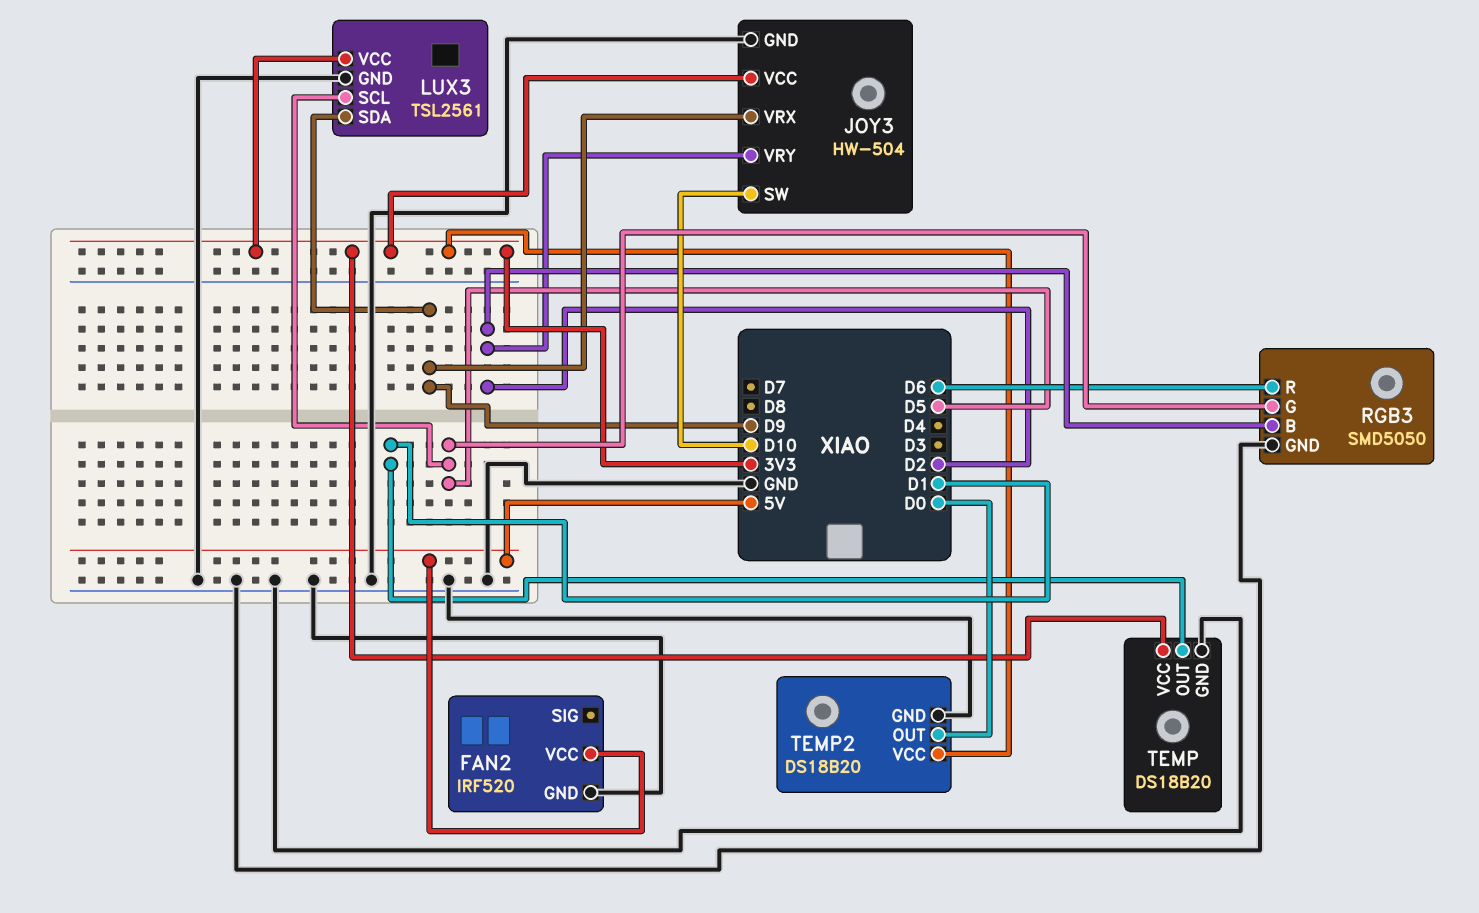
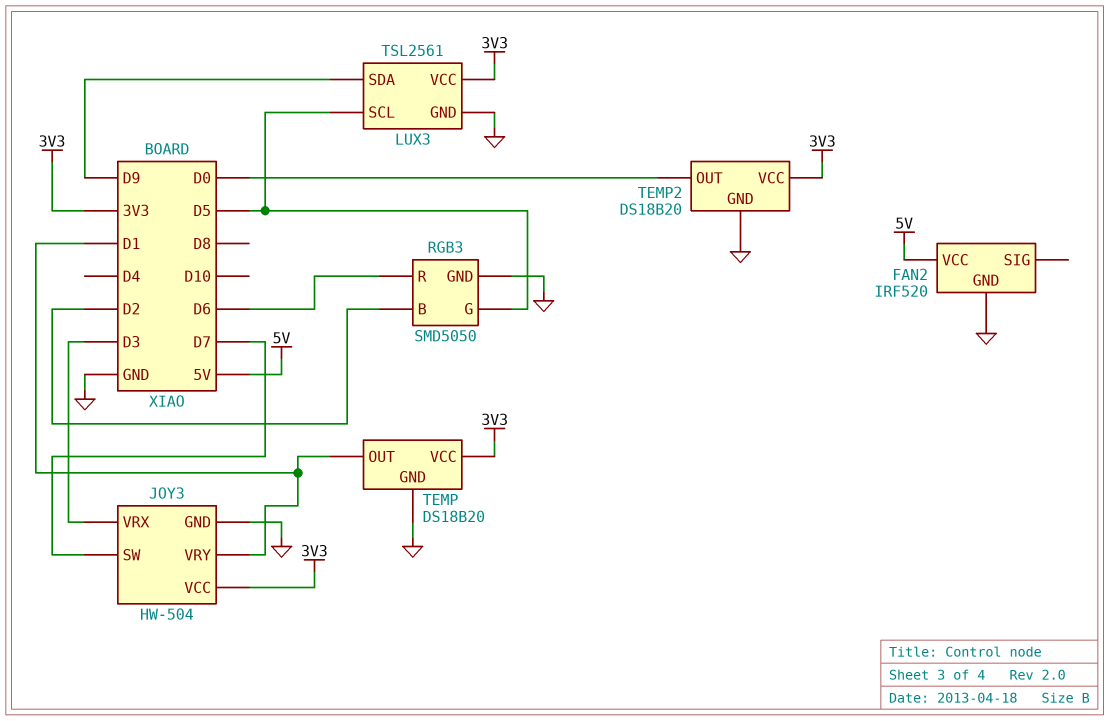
JOY3 pin SW: D10 -> D7
JOY3 pin VRX: D9 -> D3
JOY3 pin VRY: D2 -> D1

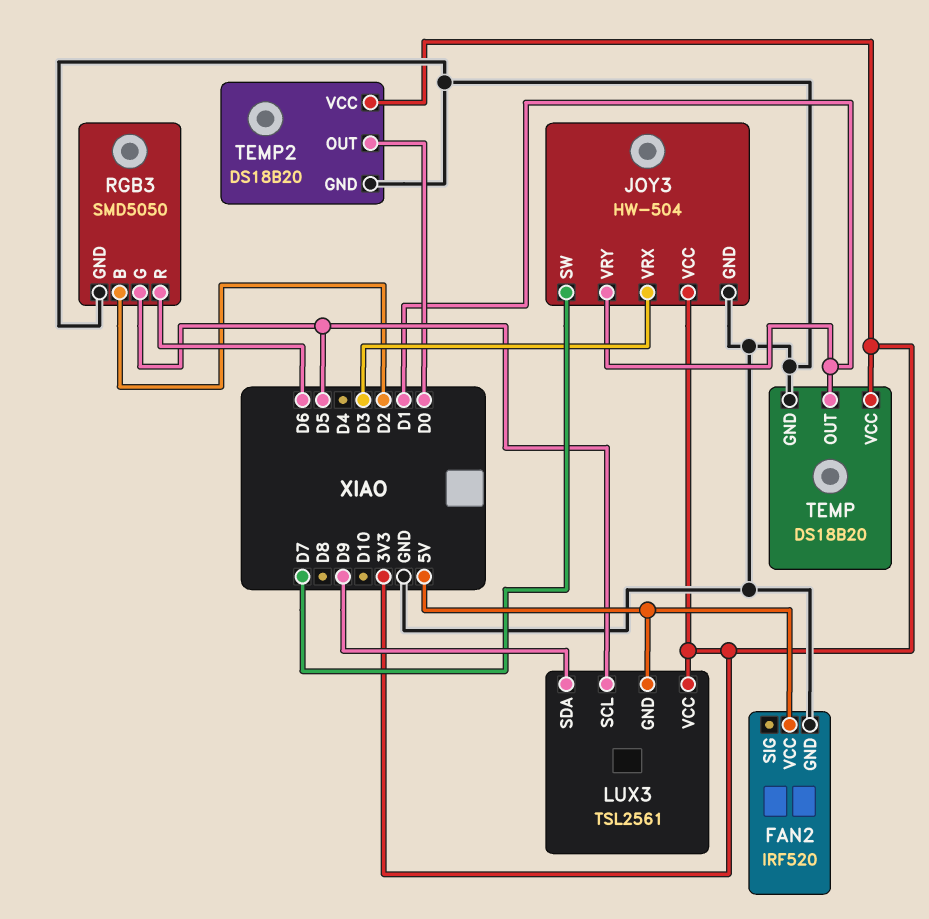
LUX3 pin GND: GND -> 5V

